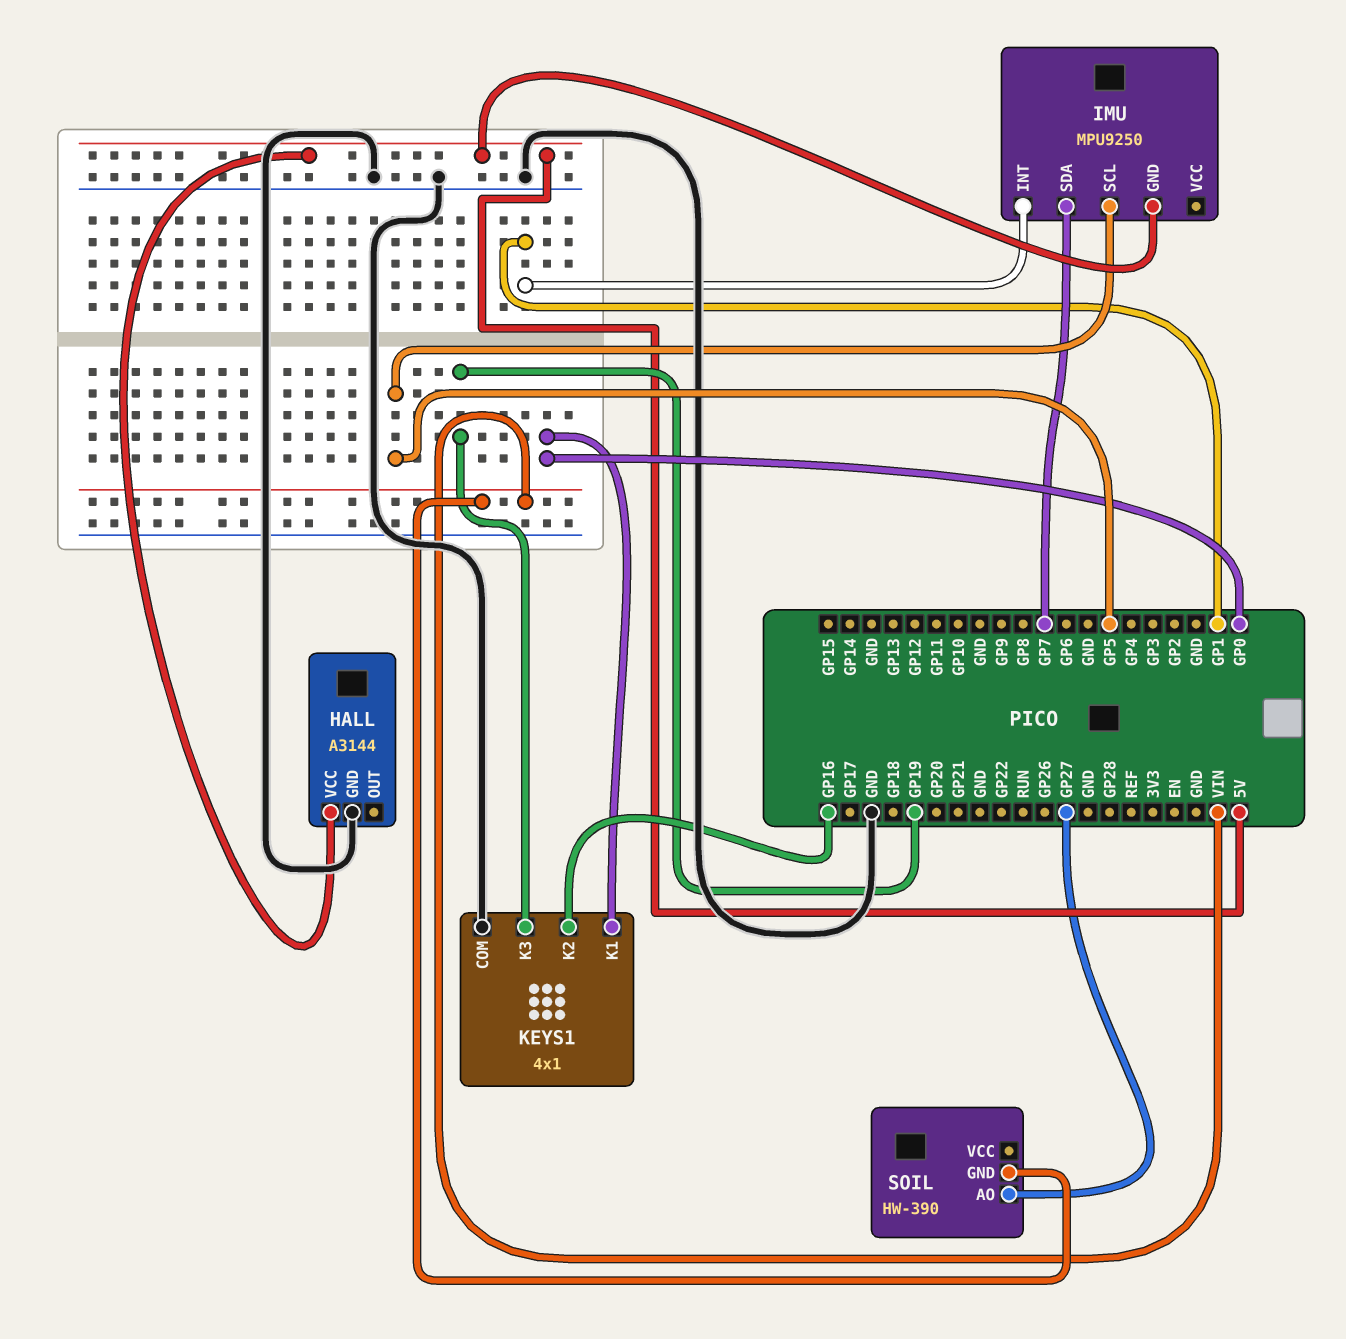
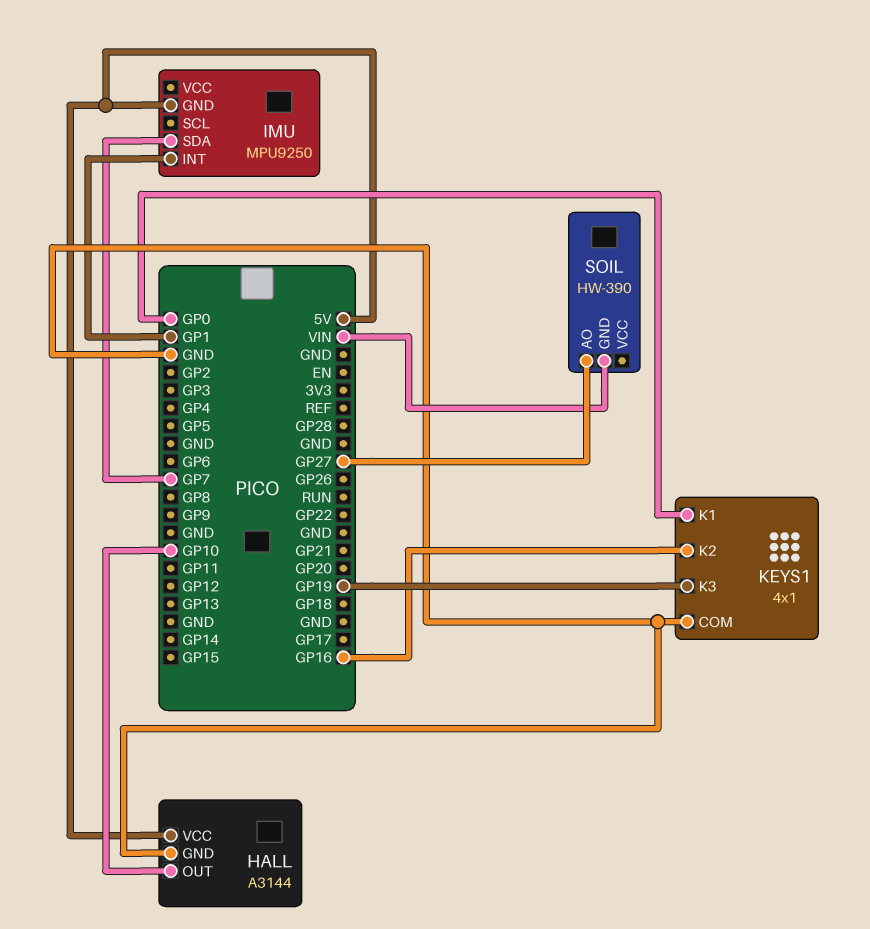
HALL pin OUT: none -> GP10
IMU pin SCL: GP5 -> none

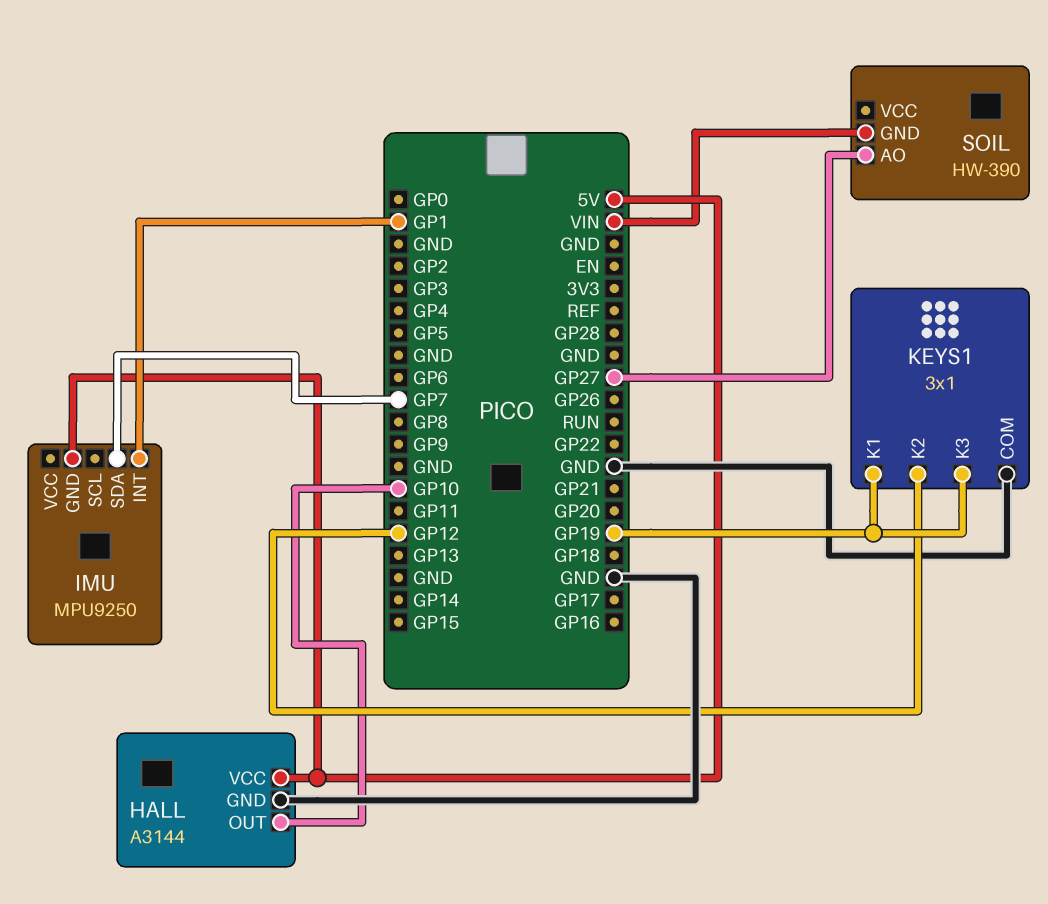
KEYS1: 4x1 -> 3x1
KEYS1 pin K1: GP0 -> GP19
KEYS1 pin K2: GP16 -> GP12

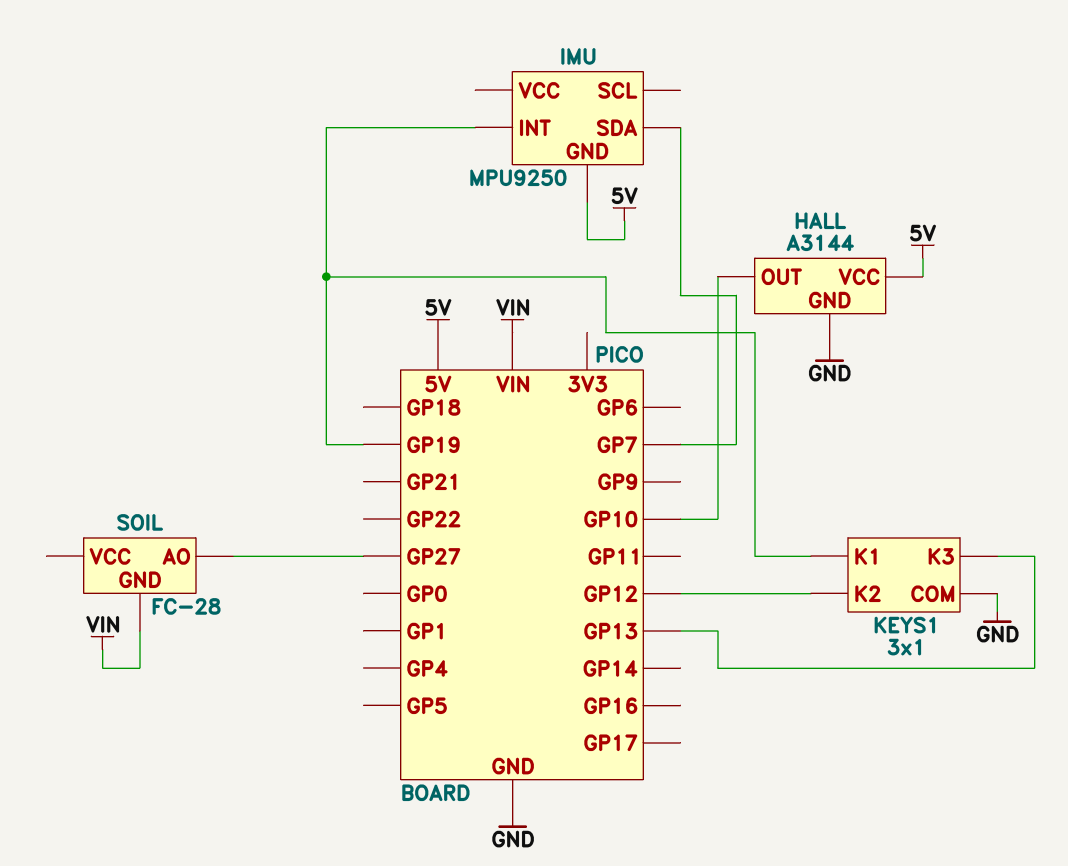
IMU pin INT: GP1 -> GP19
KEYS1 pin K3: GP19 -> GP13
SOIL: HW-390 -> FC-28

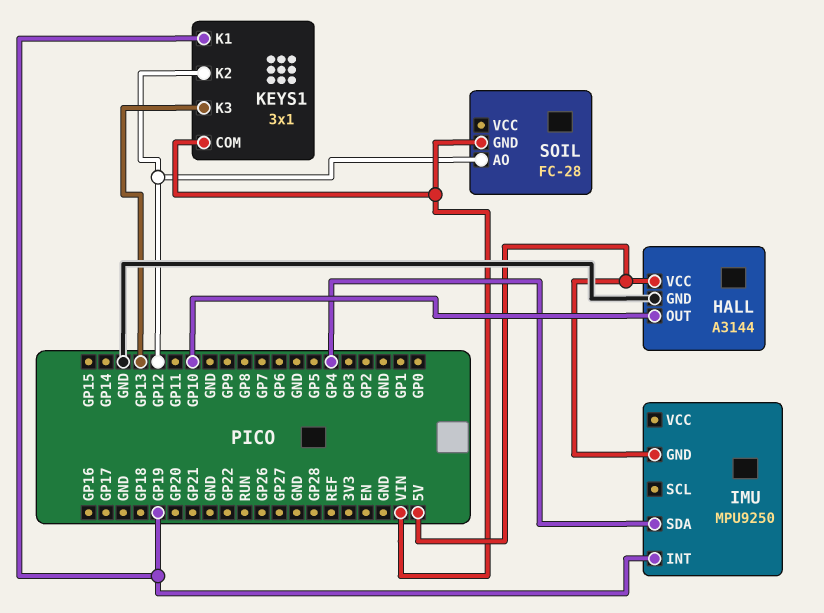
IMU pin SDA: GP7 -> GP4
KEYS1 pin COM: GND -> VIN
SOIL pin AO: GP27 -> GP12

